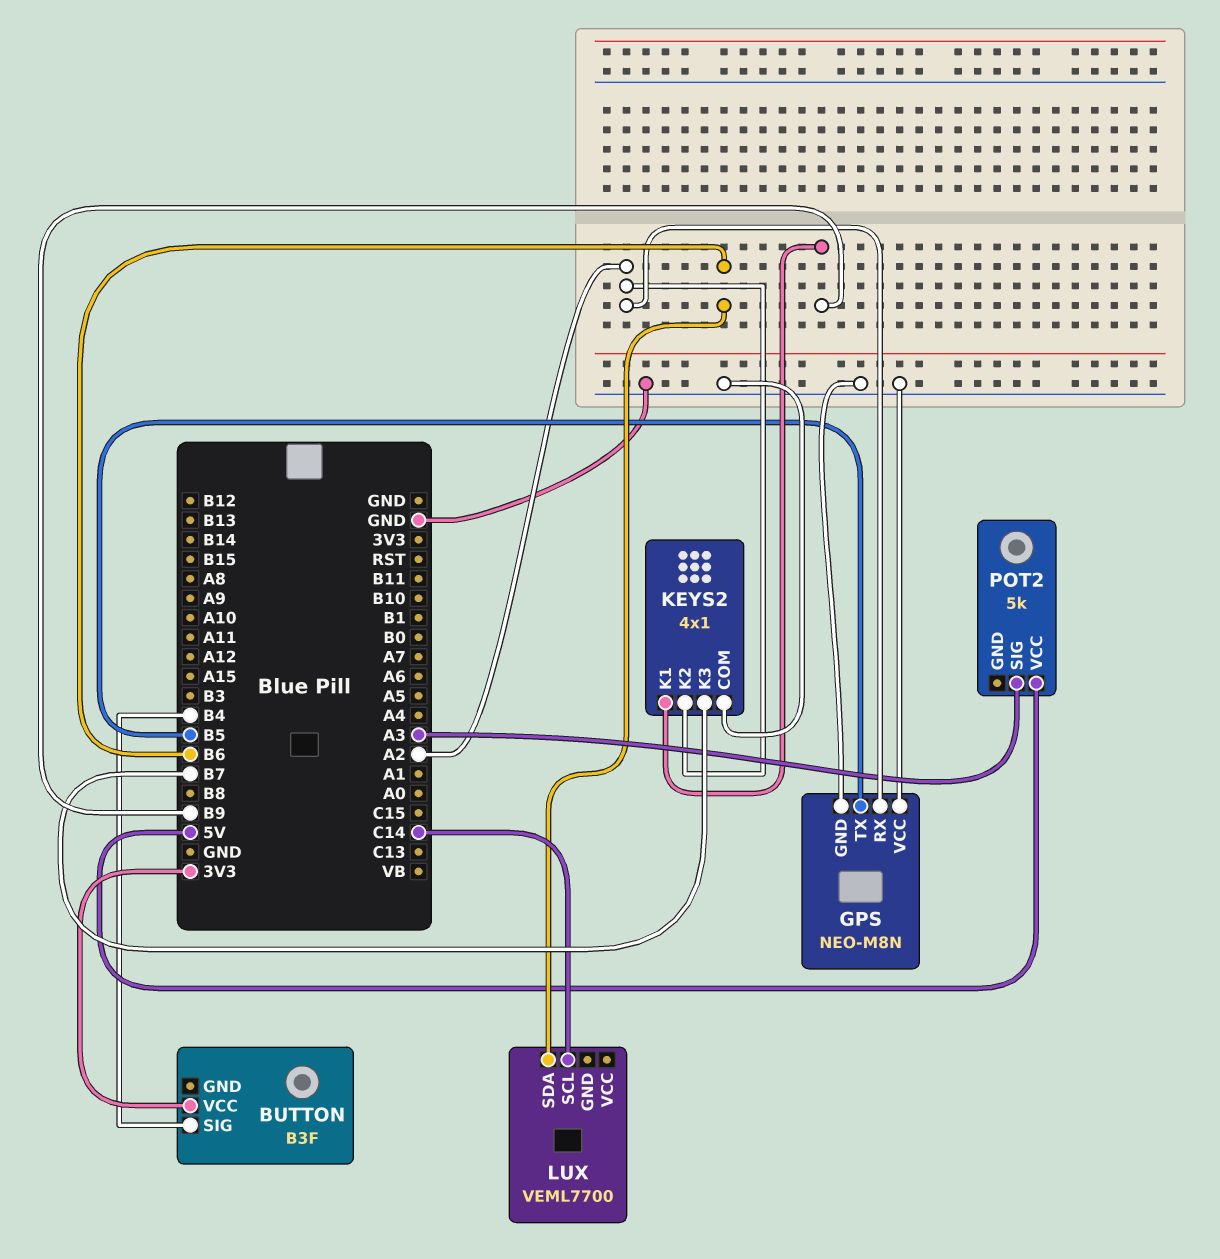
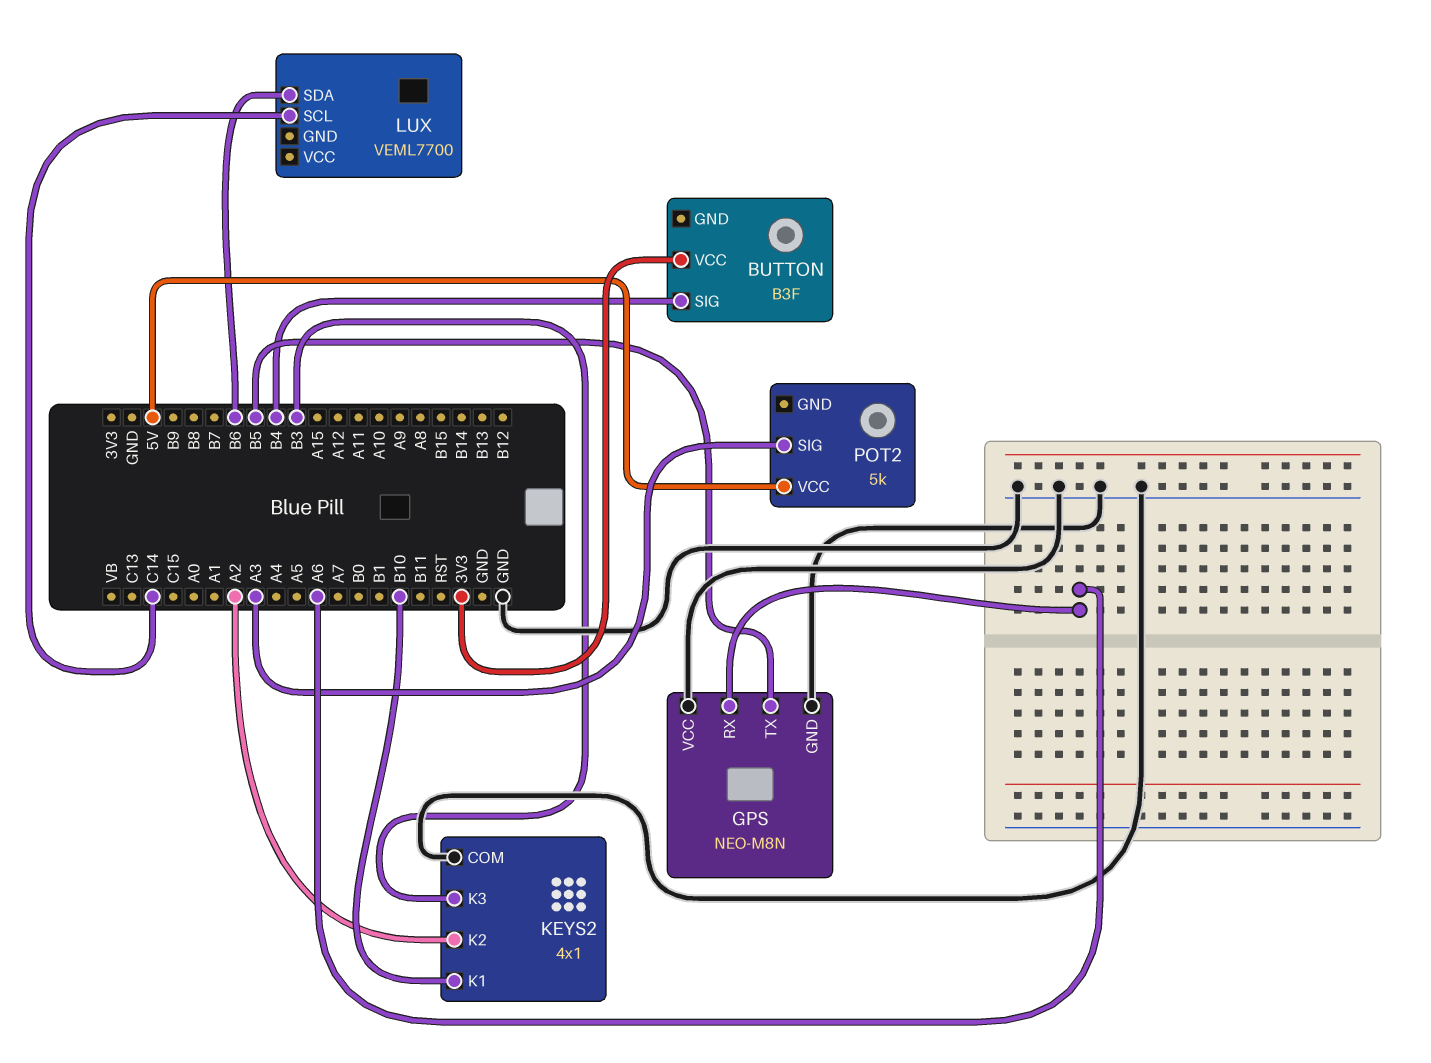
GPS pin RX: A2 -> A6
KEYS2 pin K1: B9 -> B10
KEYS2 pin K3: B7 -> B3

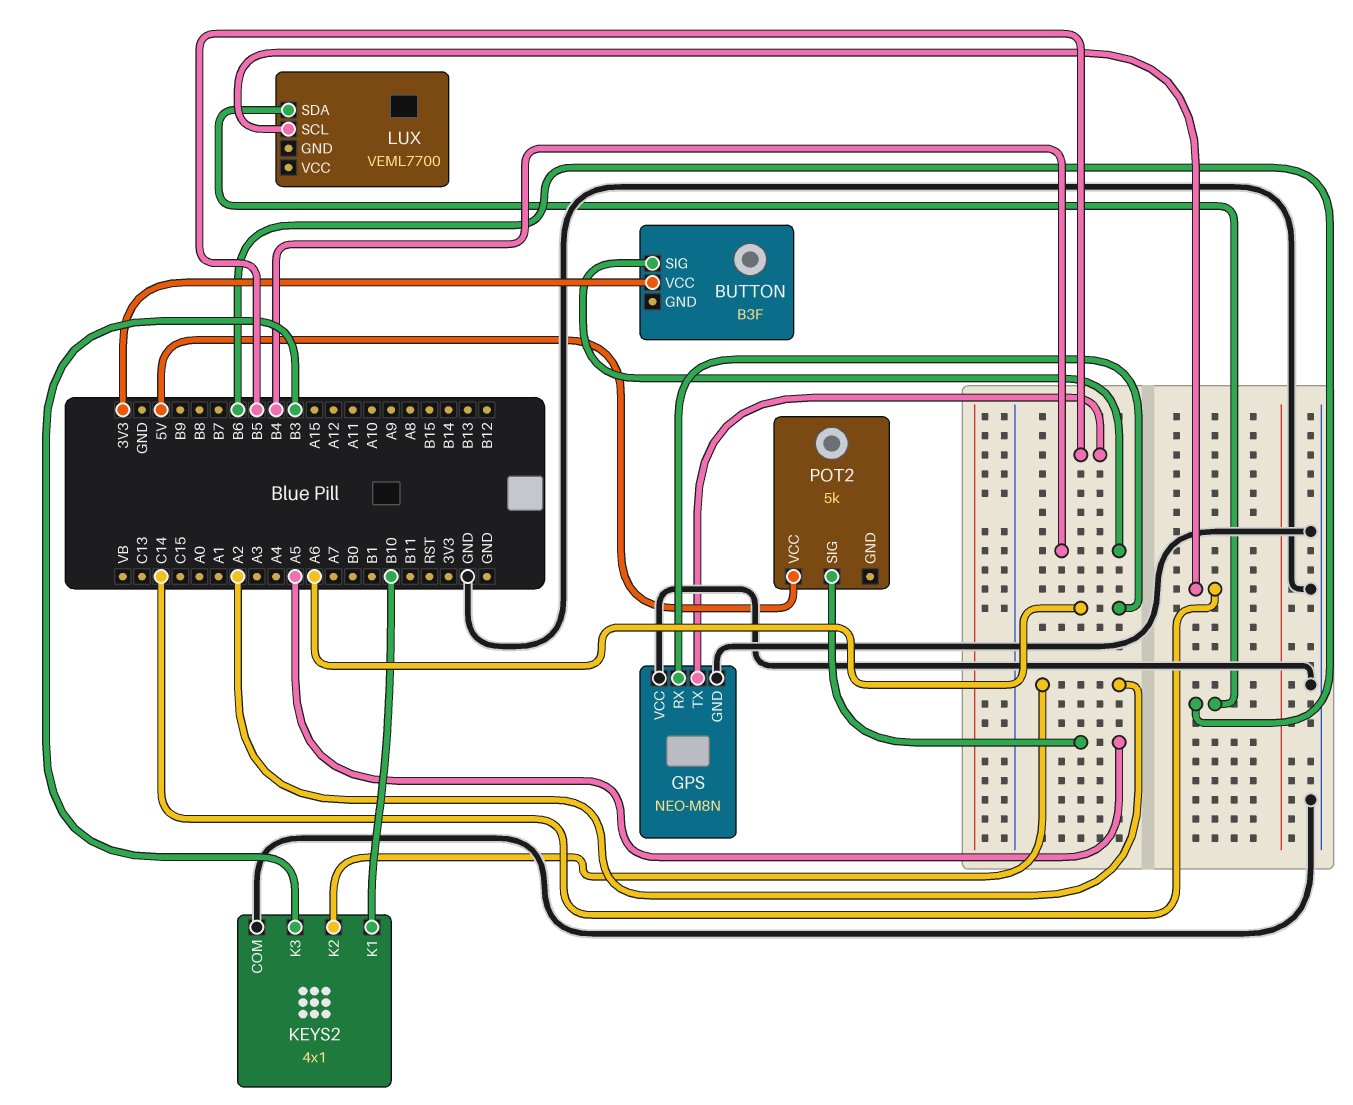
POT2 pin SIG: A3 -> A5

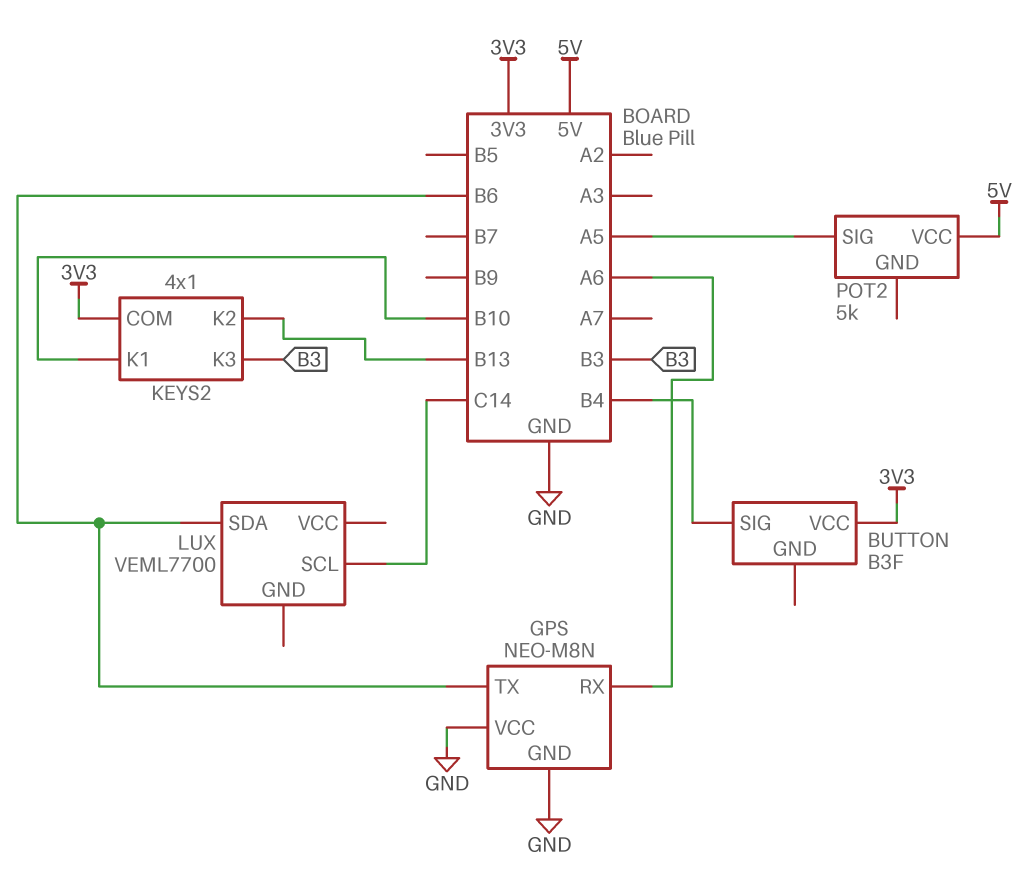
GPS pin TX: B5 -> B6
KEYS2 pin COM: GND -> 3V3
KEYS2 pin K2: A2 -> B13

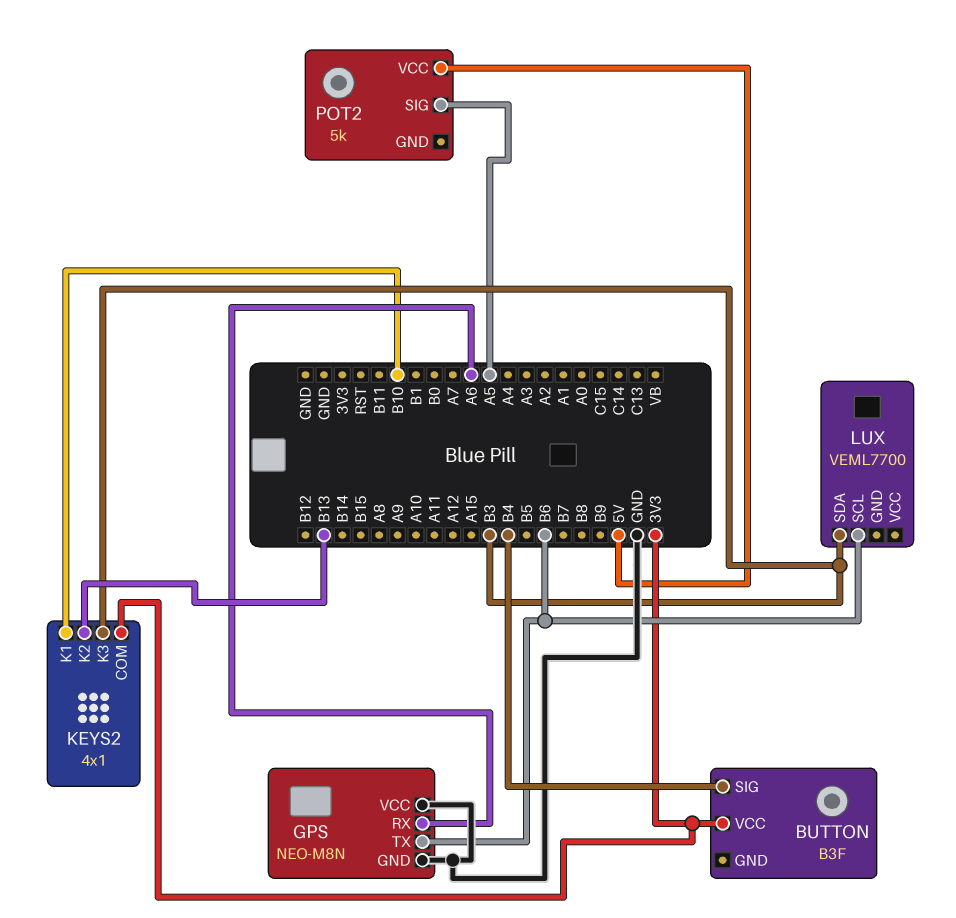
LUX pin SCL: C14 -> B6
LUX pin SDA: B6 -> B3

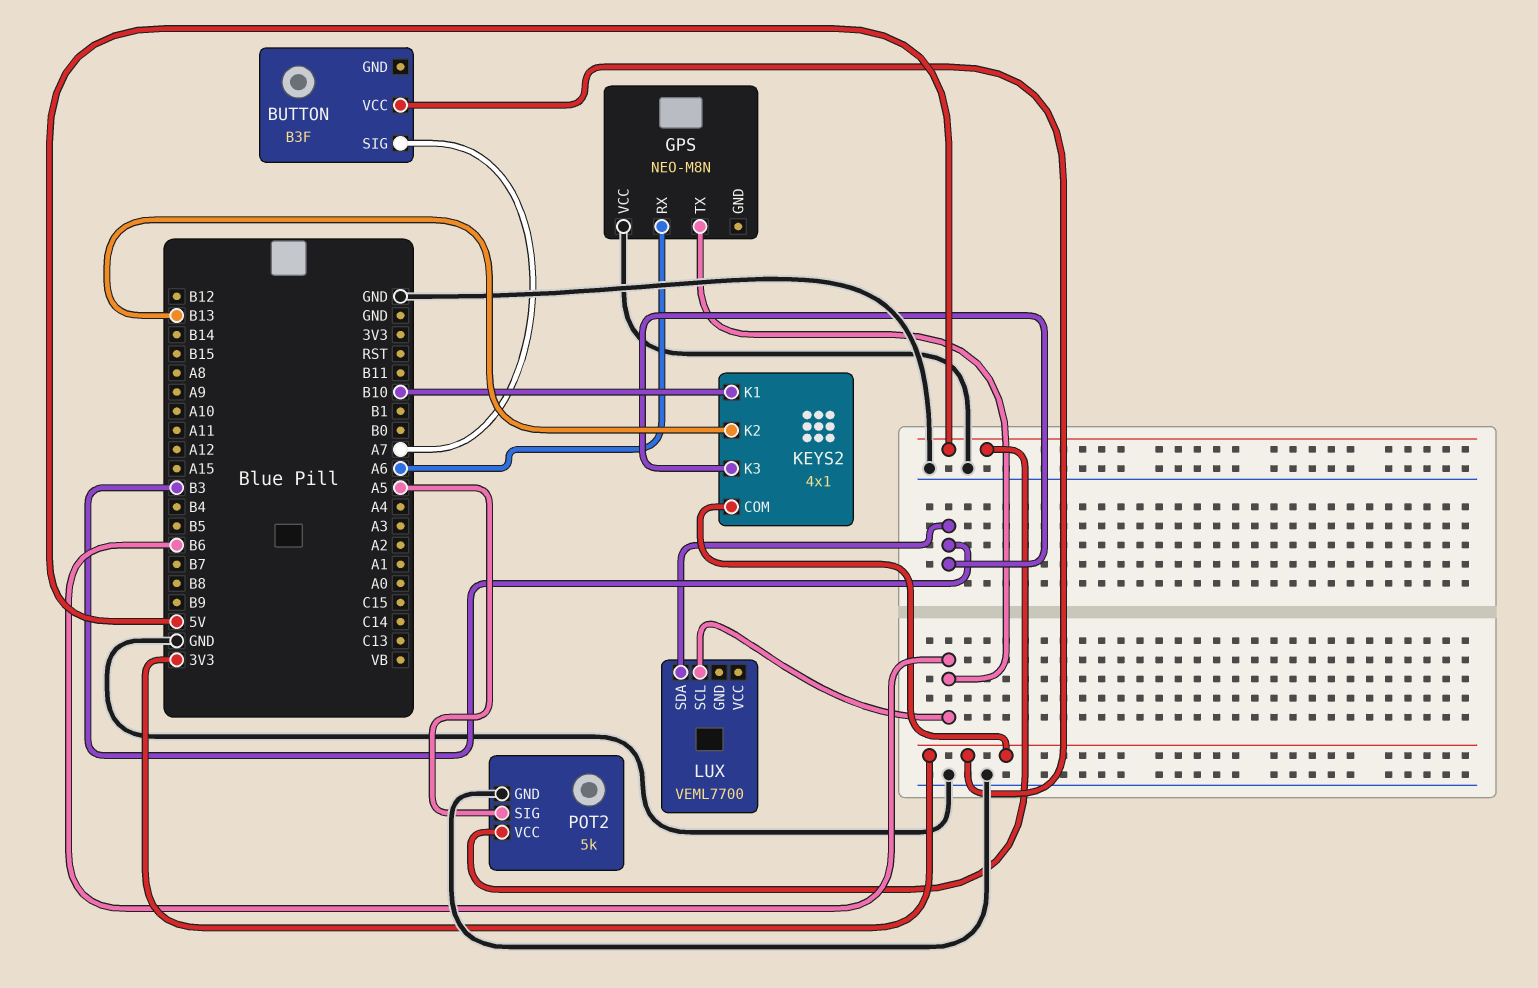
BUTTON pin SIG: B4 -> A7
GPS pin GND: GND -> none
POT2 pin GND: none -> GND

